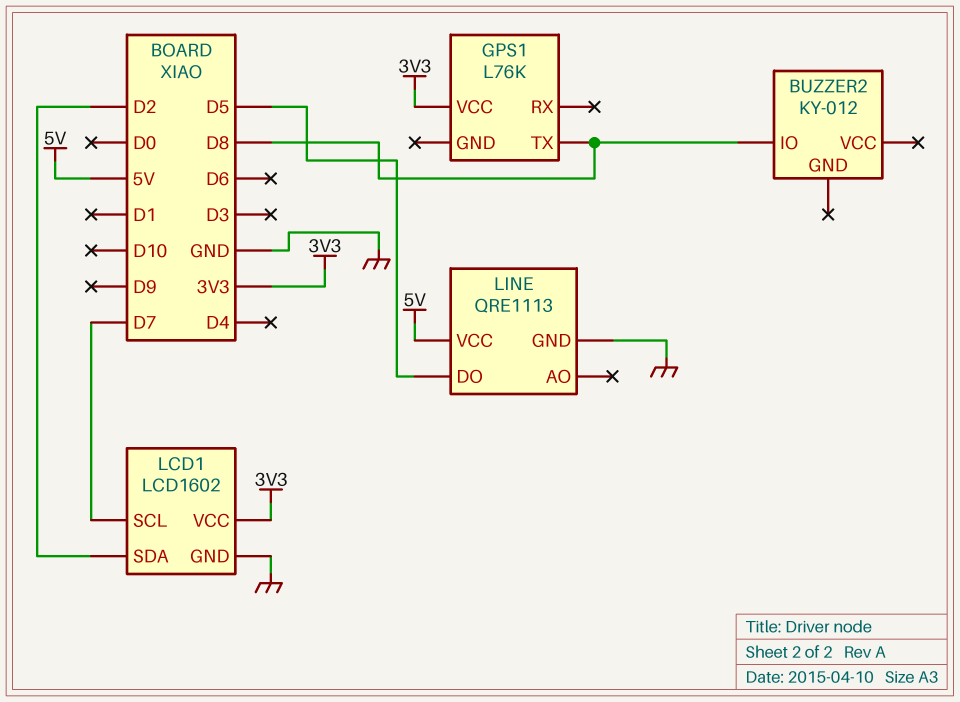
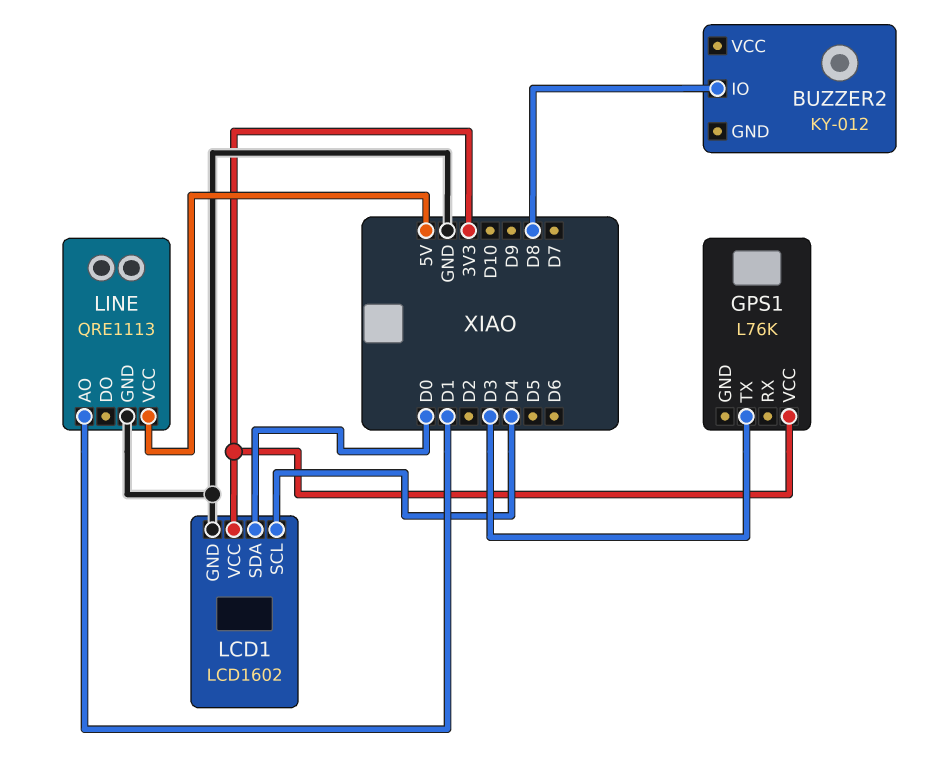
GPS1 pin TX: D8 -> D3
LCD1 pin SCL: D7 -> D4
LCD1 pin SDA: D2 -> D0
LINE pin AO: none -> D1
LINE pin DO: D5 -> none

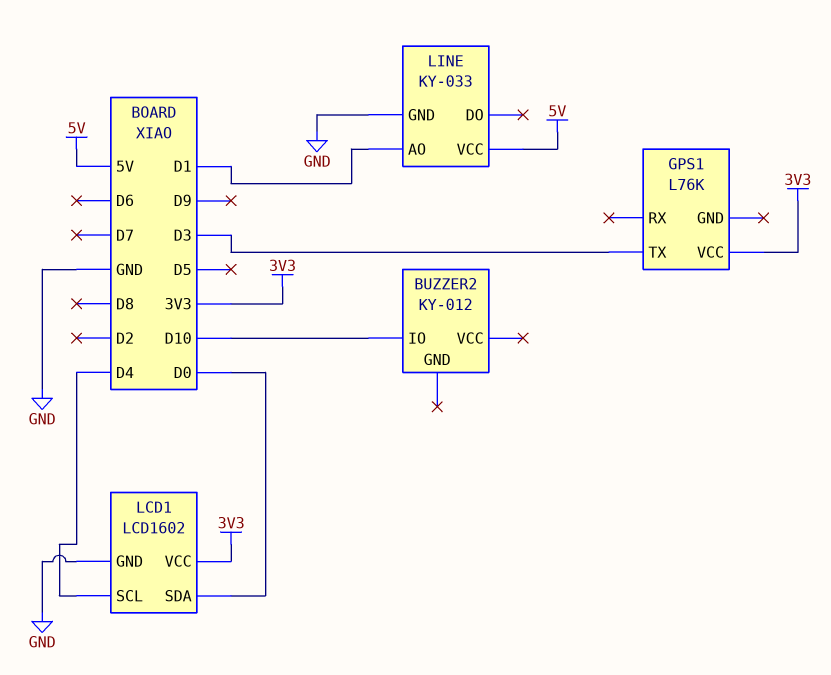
BUZZER2 pin IO: D8 -> D10
LINE: QRE1113 -> KY-033

